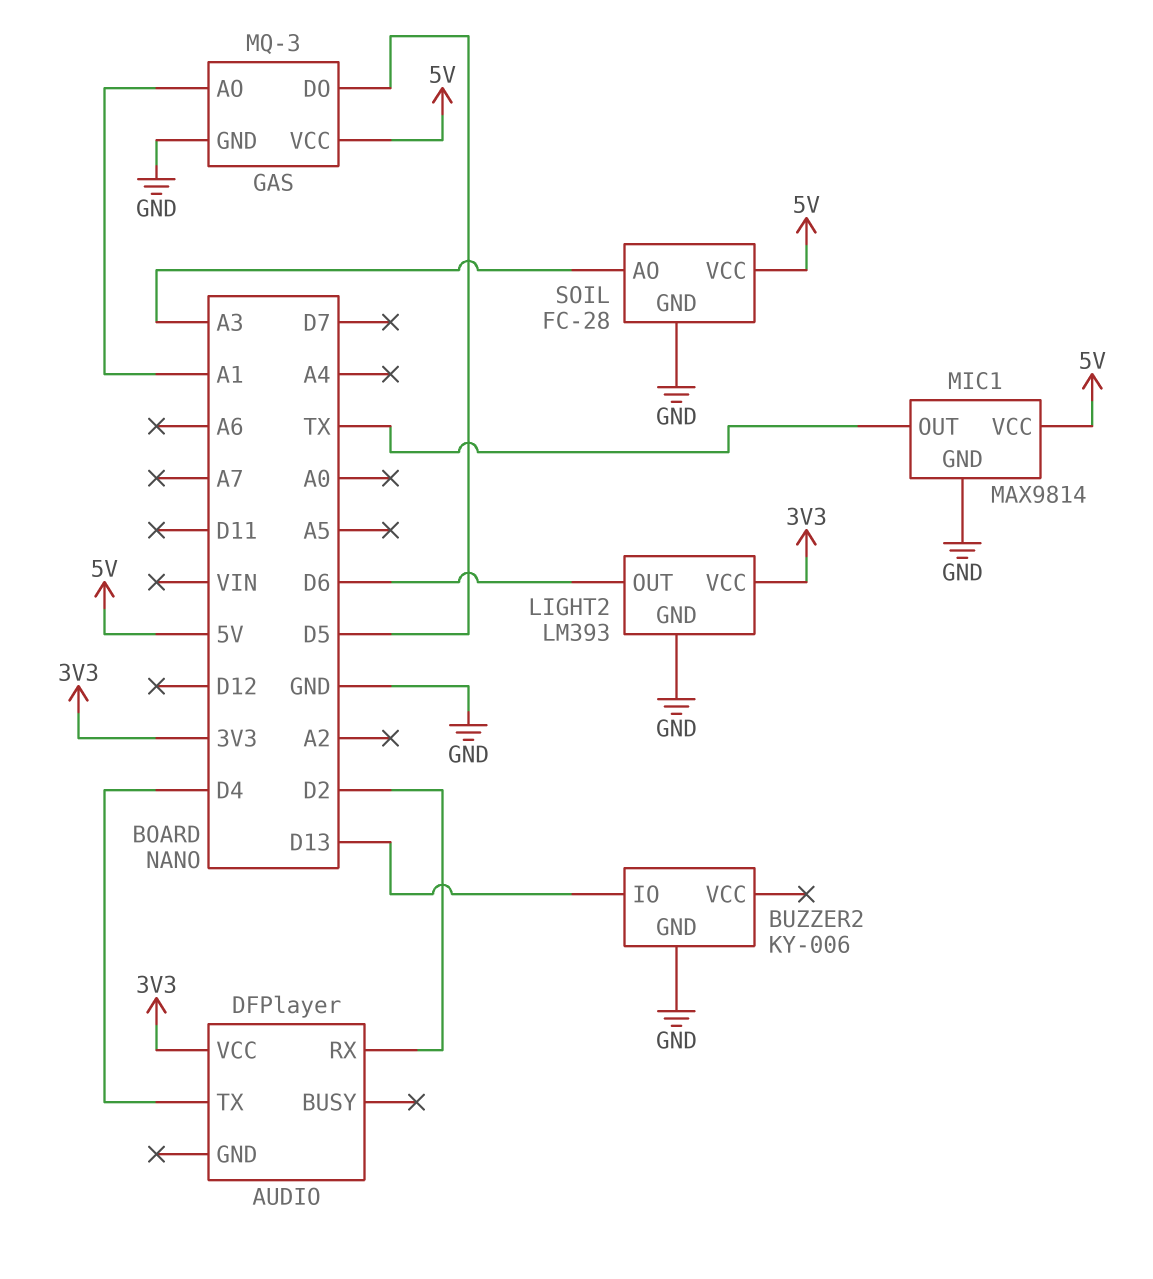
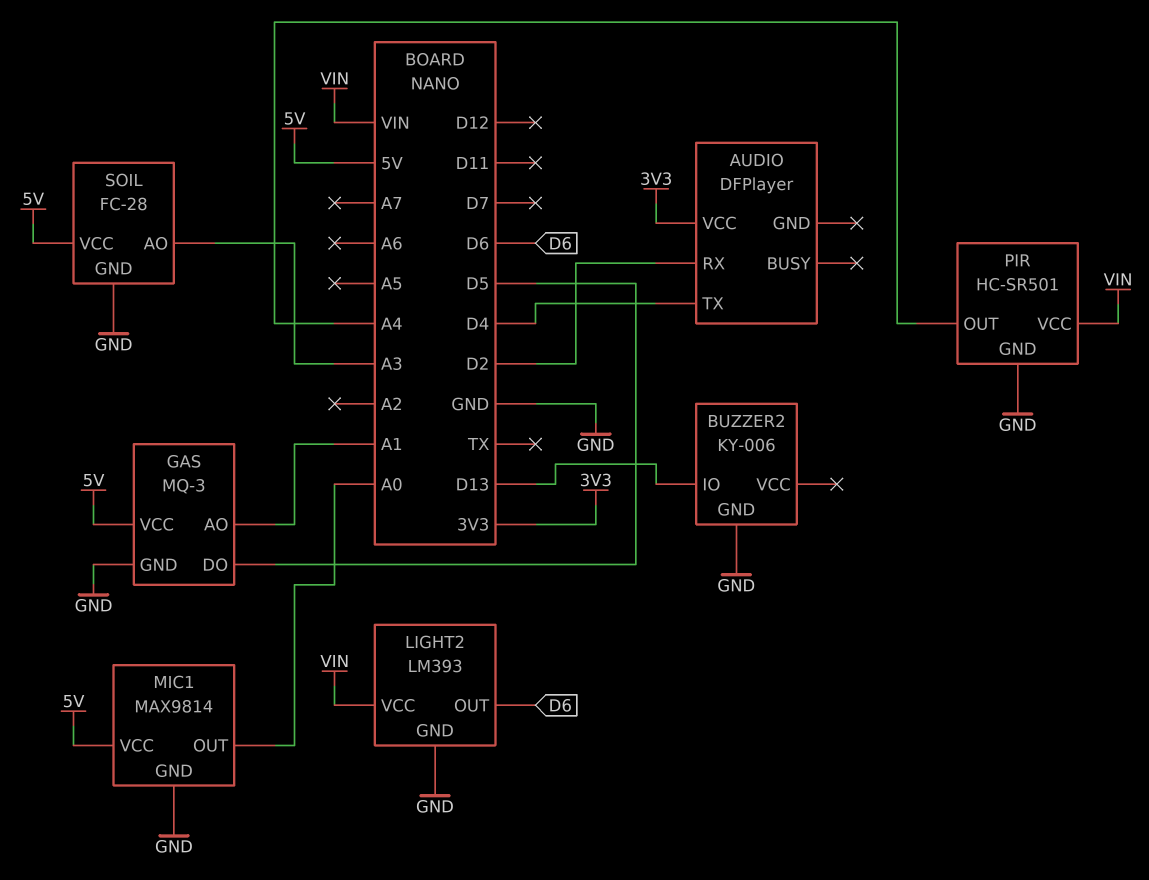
LIGHT2 pin VCC: 3V3 -> VIN
MIC1 pin OUT: TX -> A0
PIR: none -> HC-SR501
PIR pin GND: none -> GND
PIR pin OUT: none -> A4
PIR pin VCC: none -> VIN

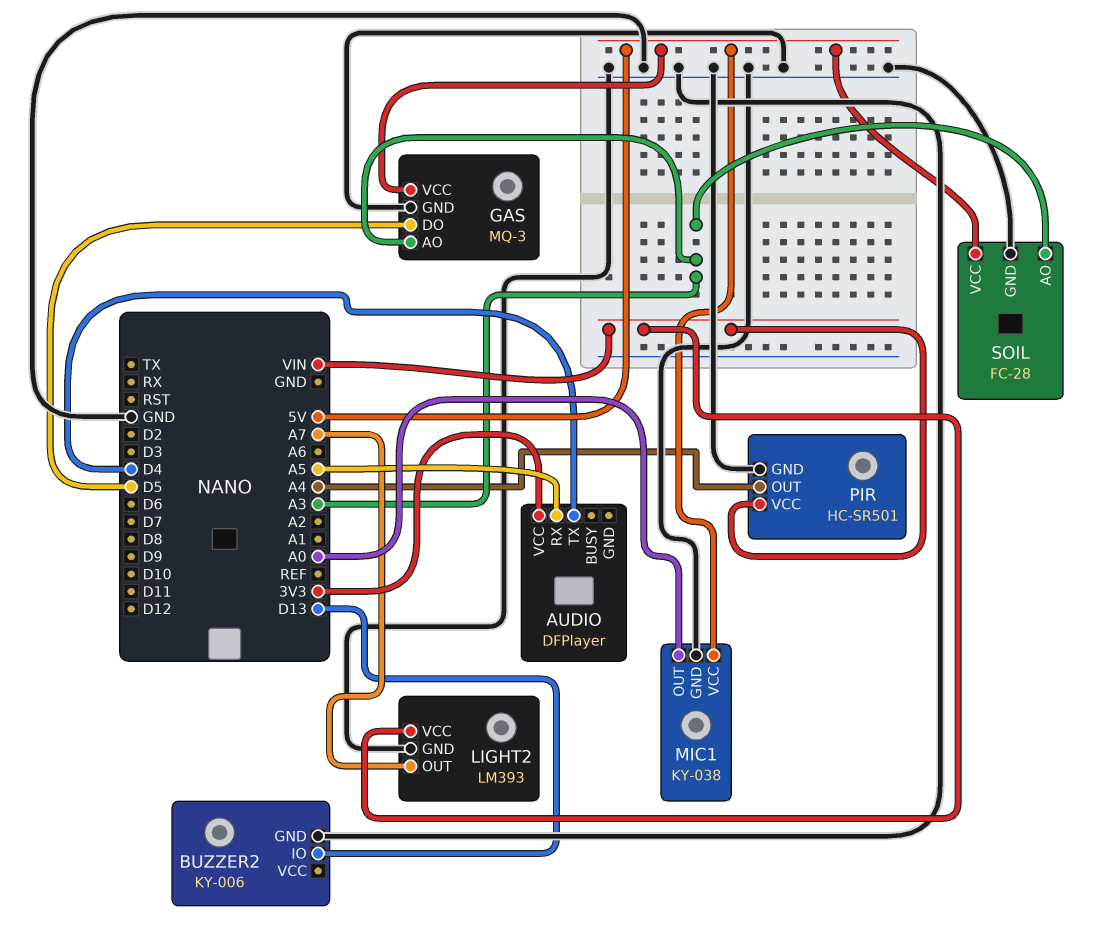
AUDIO pin RX: D2 -> A5
GAS pin AO: A1 -> A3
LIGHT2 pin OUT: D6 -> A7
MIC1: MAX9814 -> KY-038

